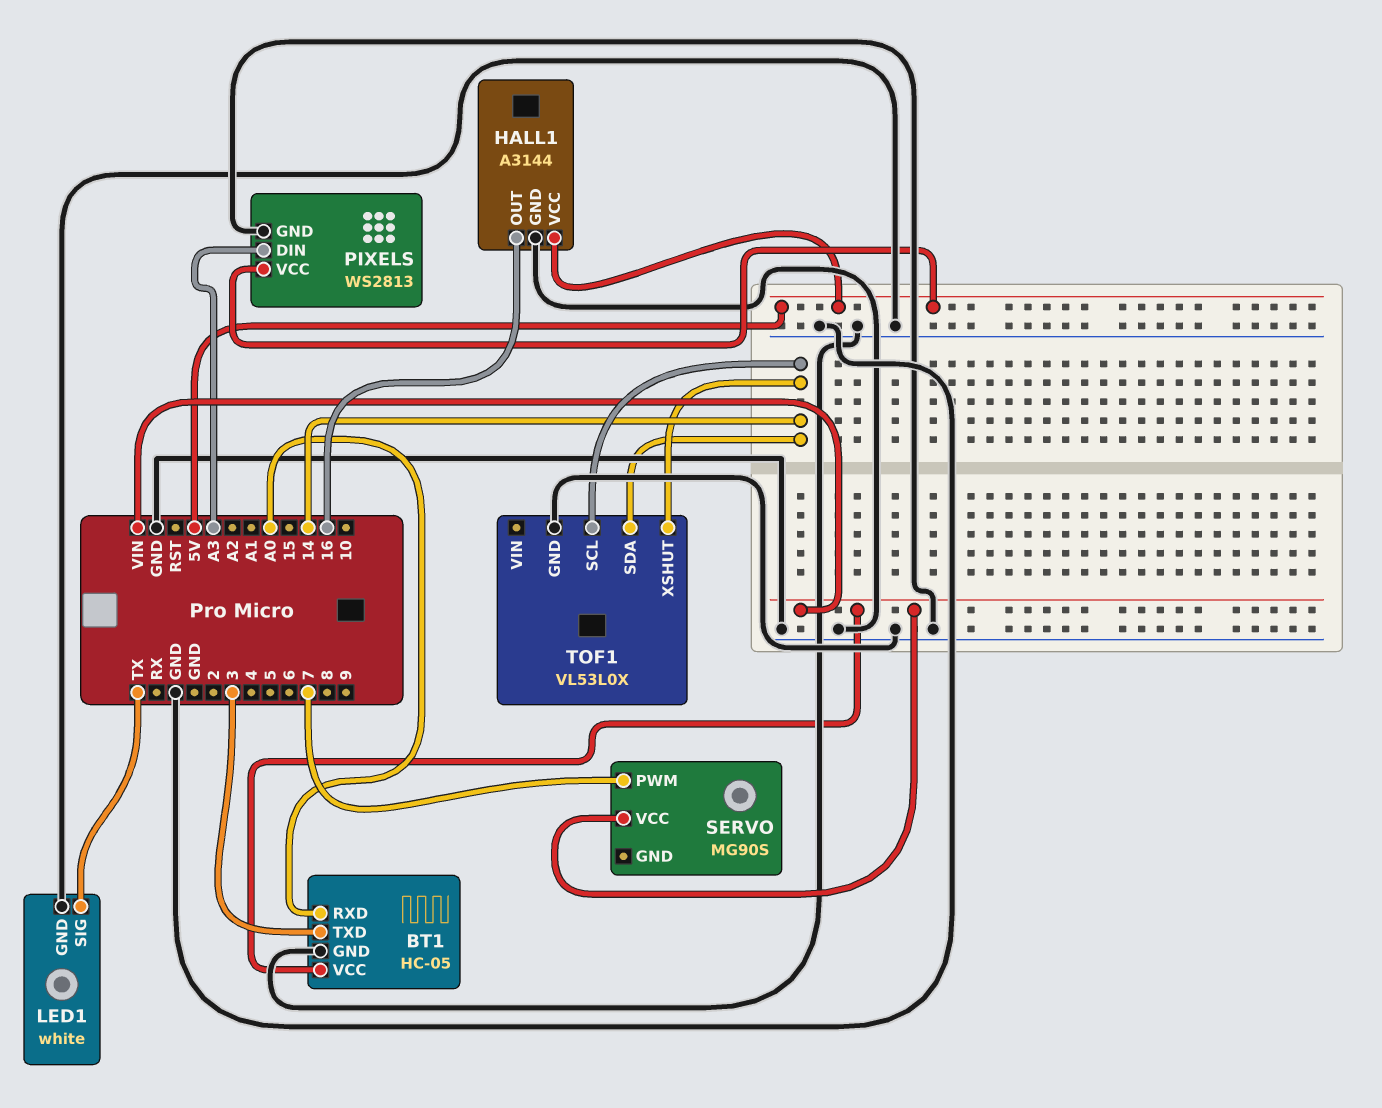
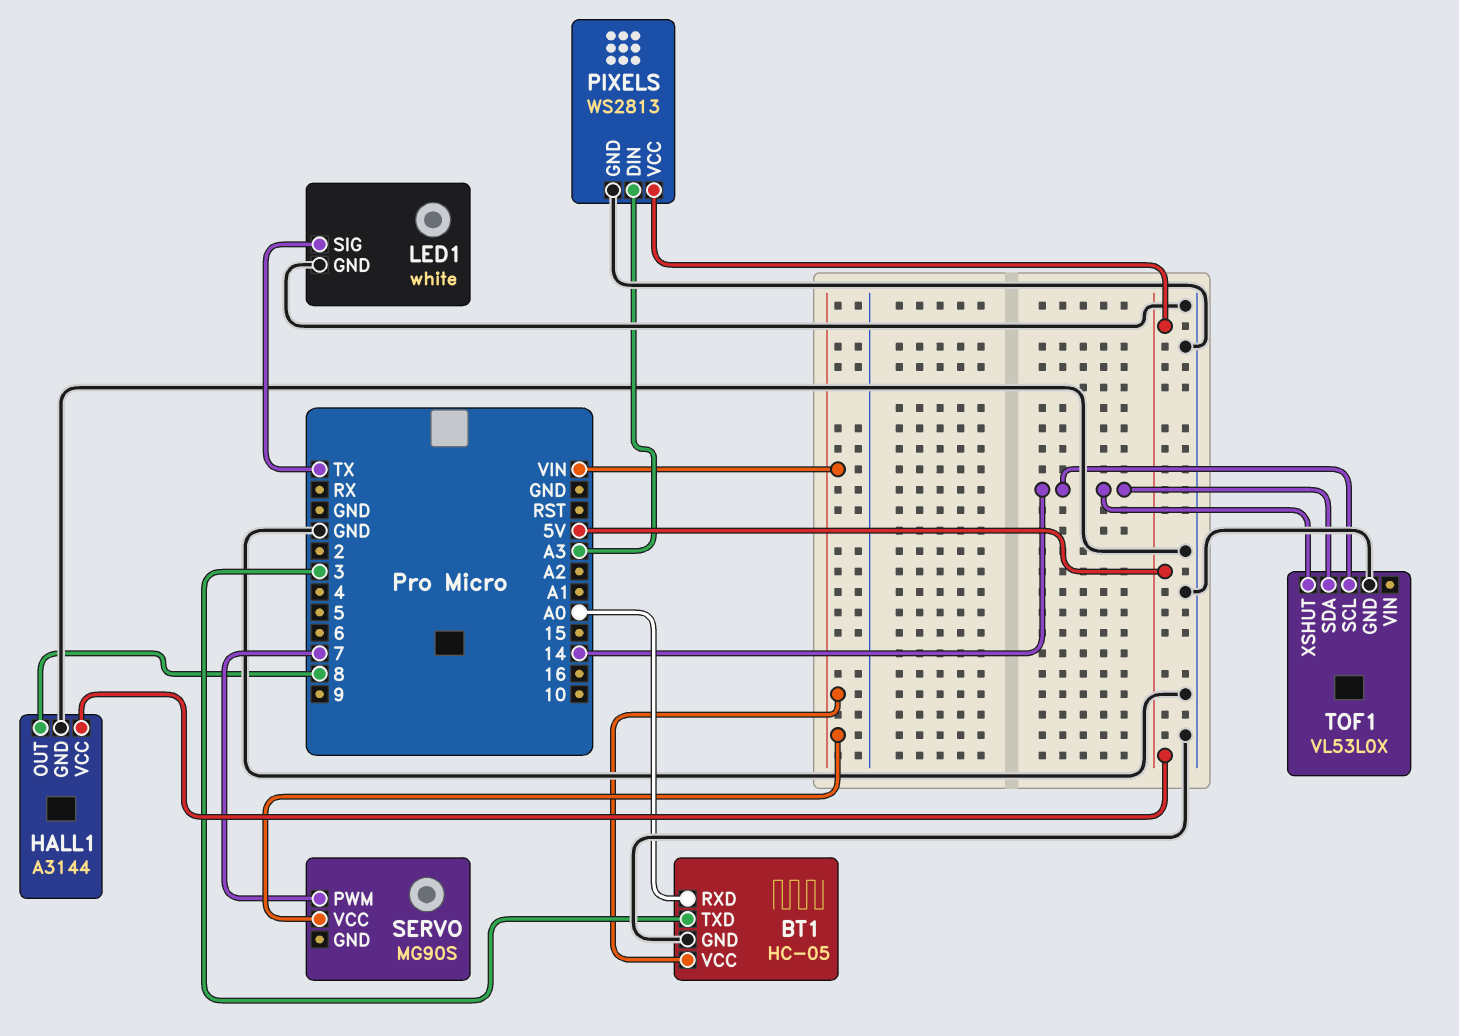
HALL1 pin OUT: 16 -> 8

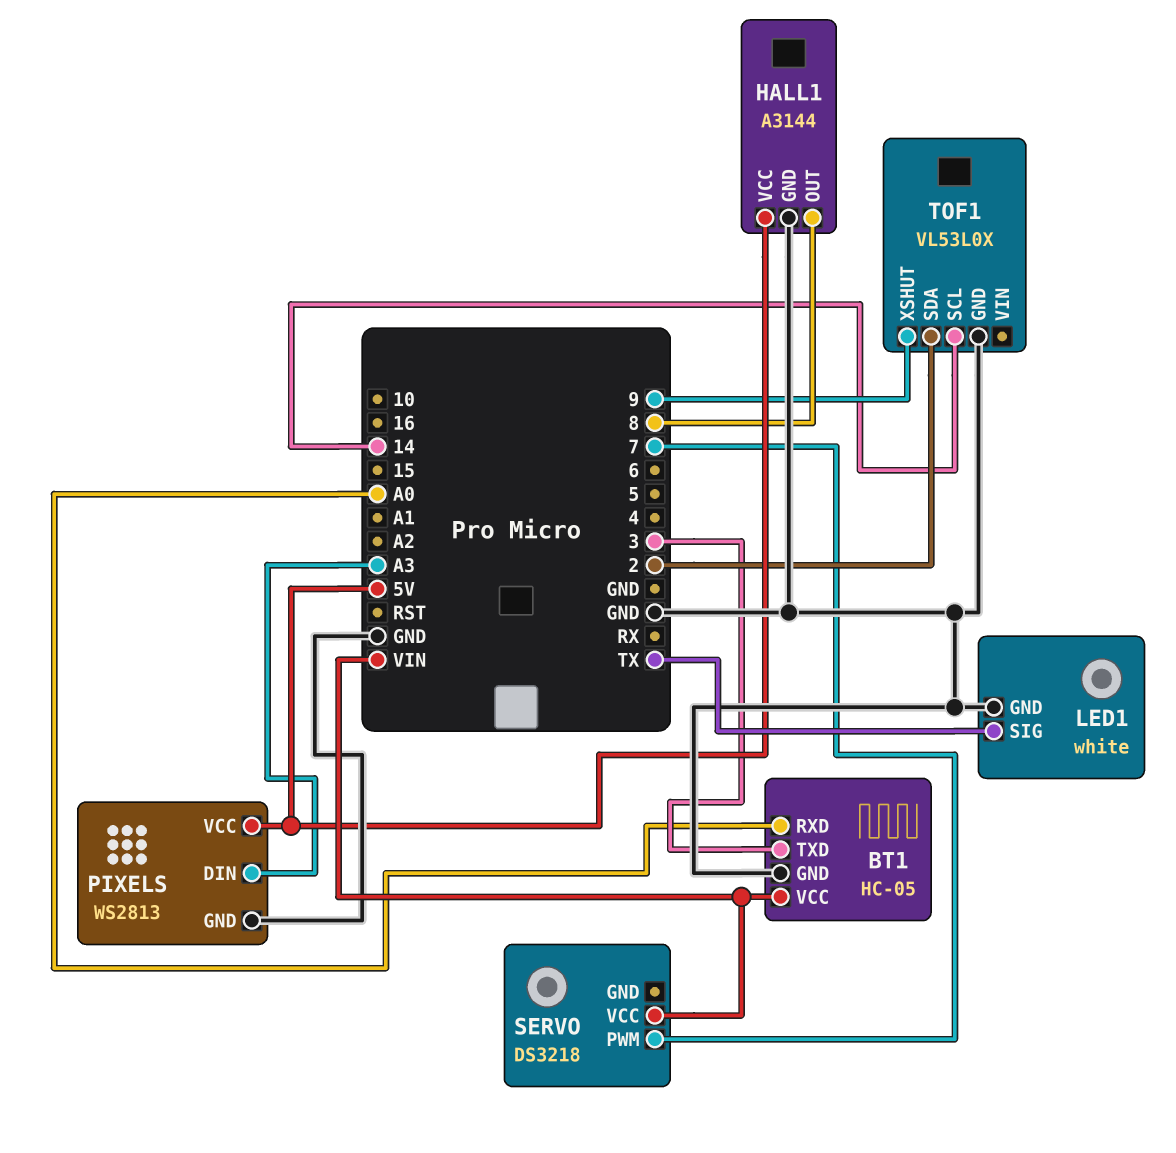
SERVO: MG90S -> DS3218
TOF1 pin SDA: 14 -> 2
TOF1 pin XSHUT: 14 -> 9

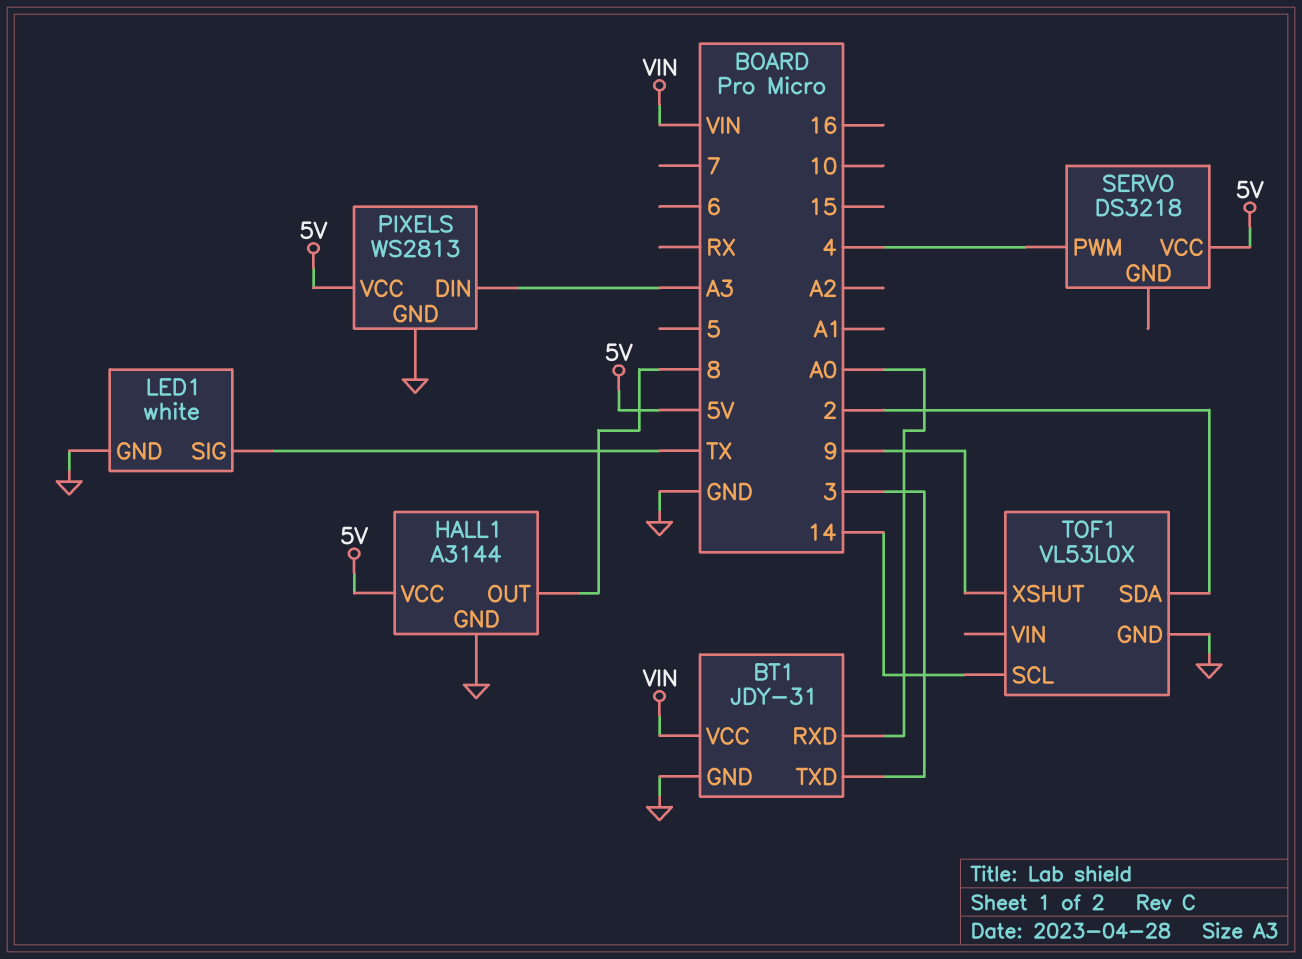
BT1: HC-05 -> JDY-31
SERVO pin PWM: 7 -> 4
SERVO pin VCC: VIN -> 5V

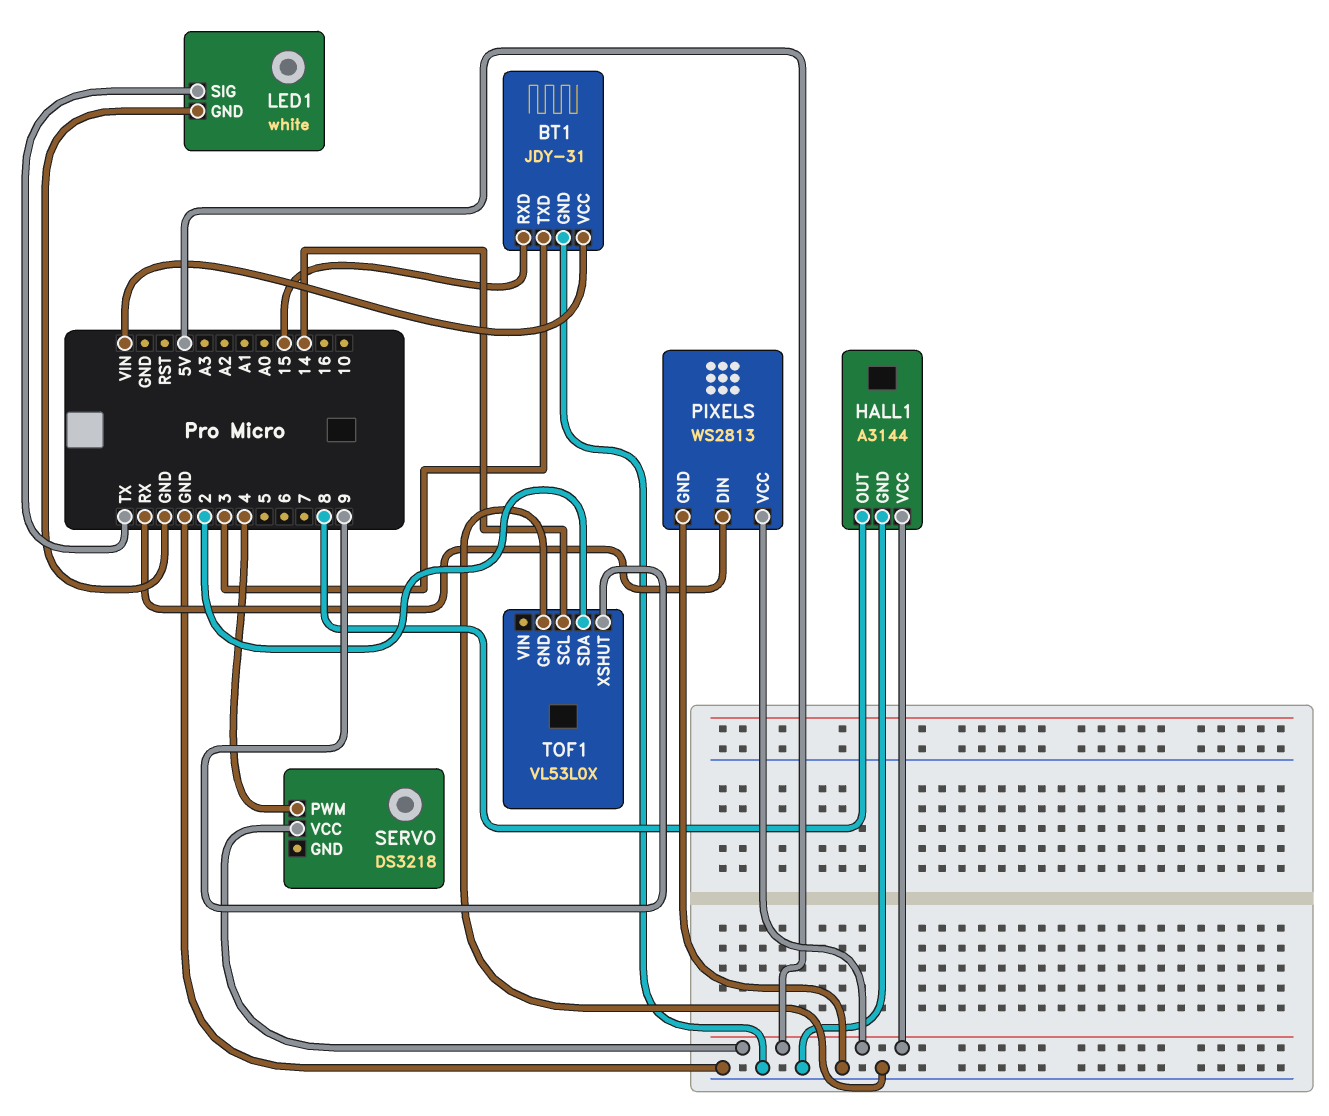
BT1 pin RXD: A0 -> 15
PIXELS pin DIN: A3 -> RX

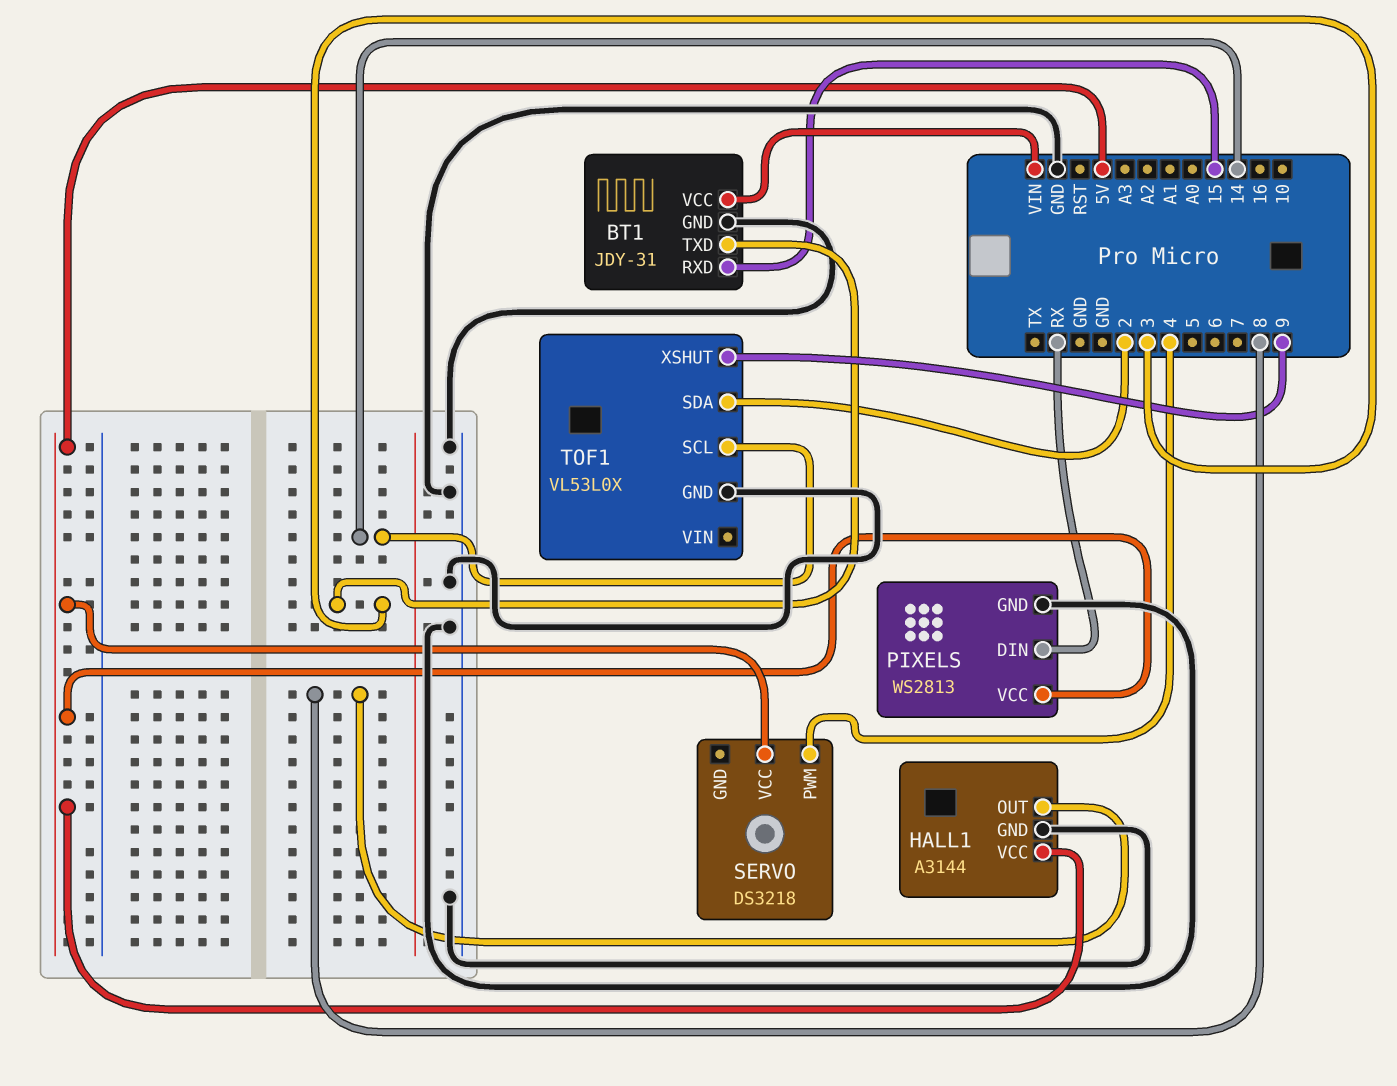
LED1: white -> none
LED1 pin GND: GND -> none
LED1 pin SIG: TX -> none

